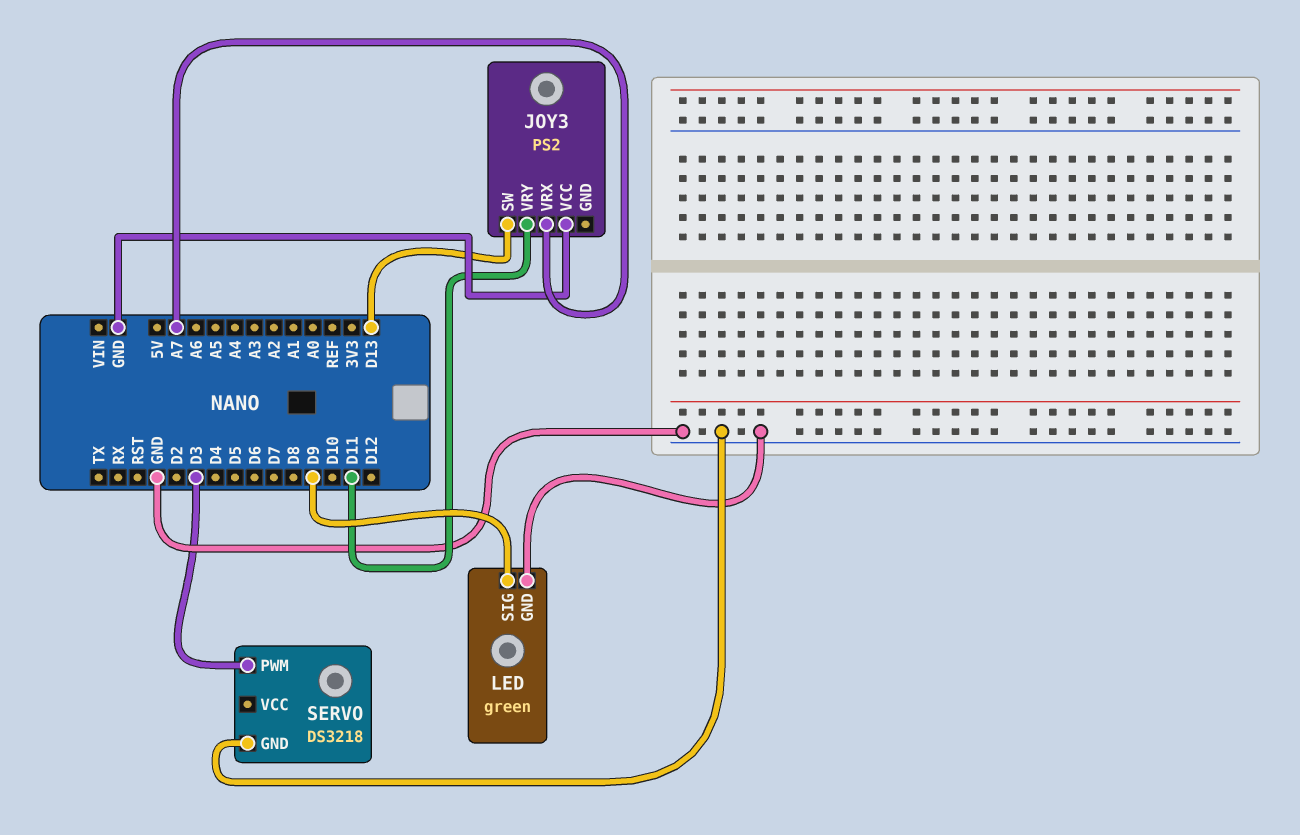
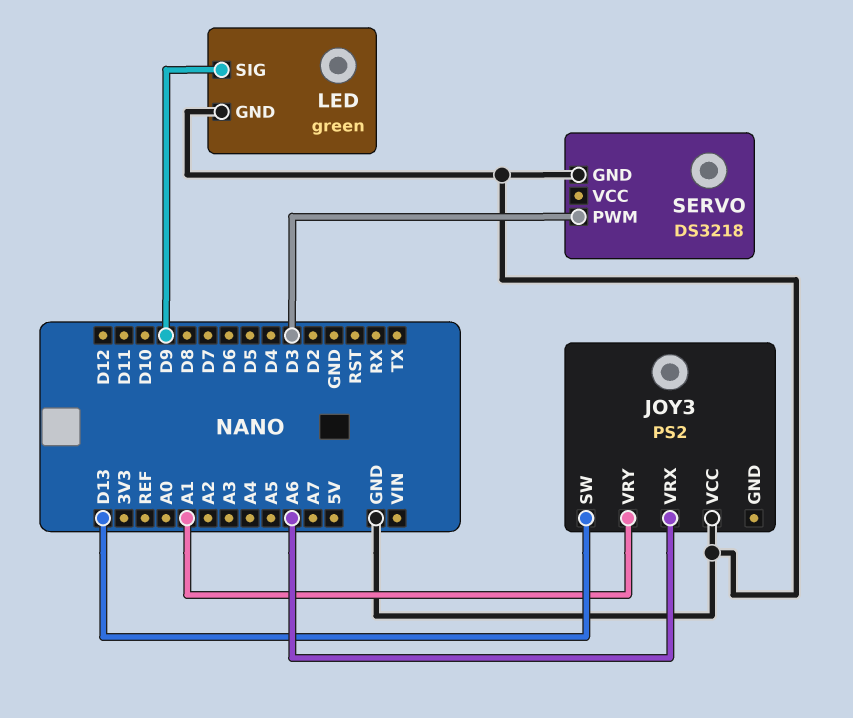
JOY3 pin VRX: A7 -> A6
JOY3 pin VRY: D11 -> A1

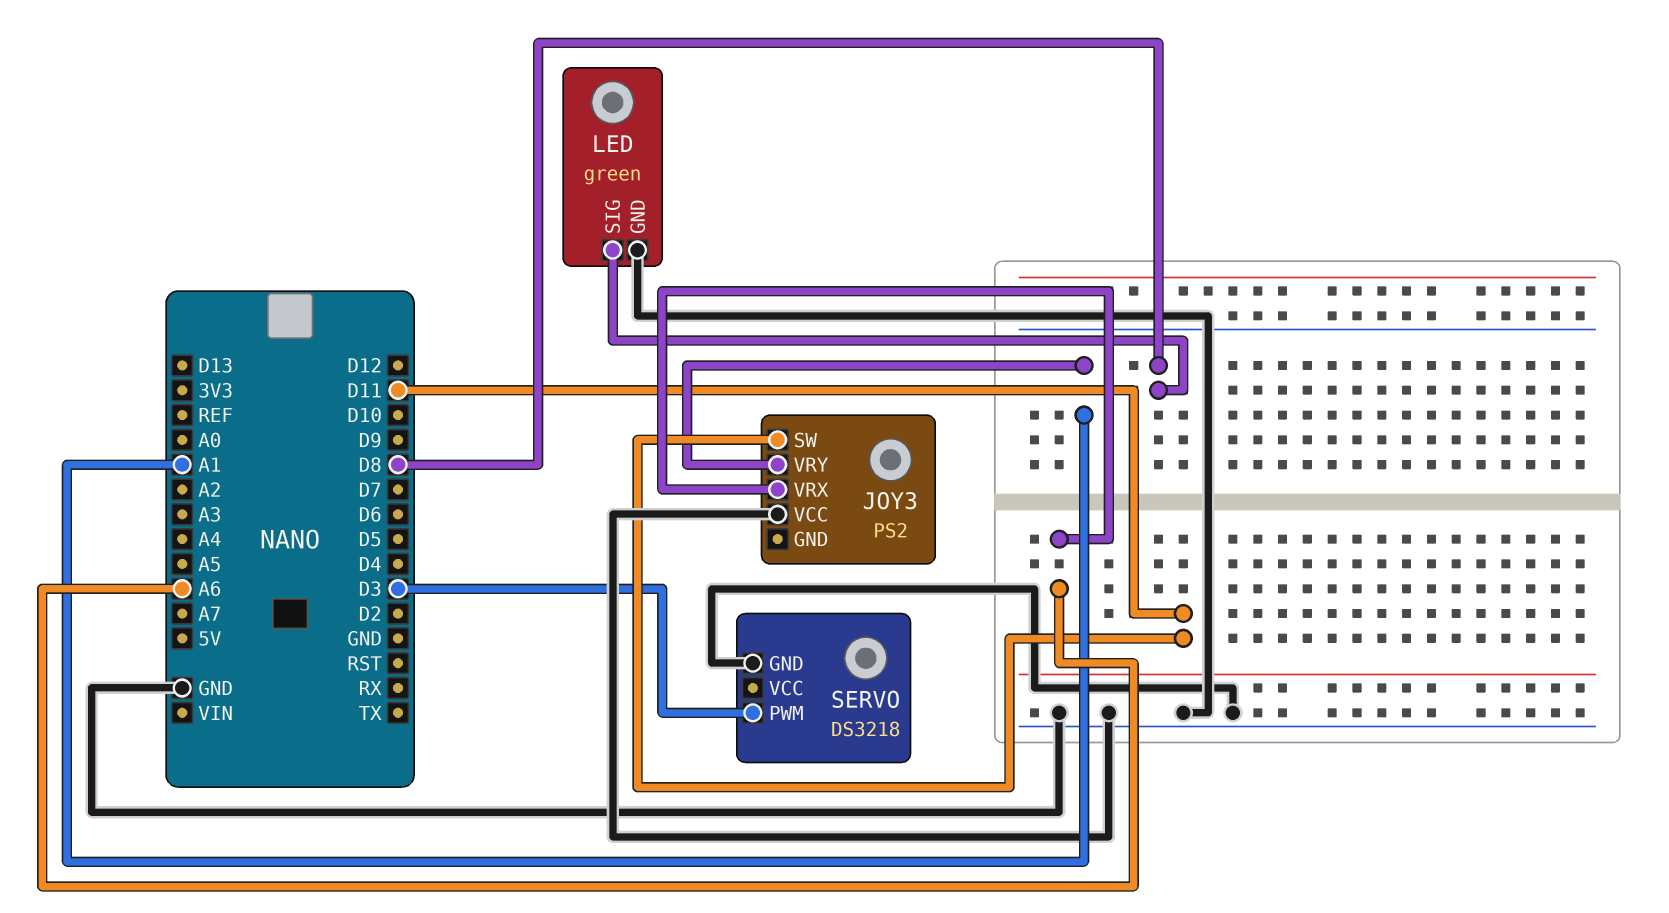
JOY3 pin SW: D13 -> D11
LED pin SIG: D9 -> D8

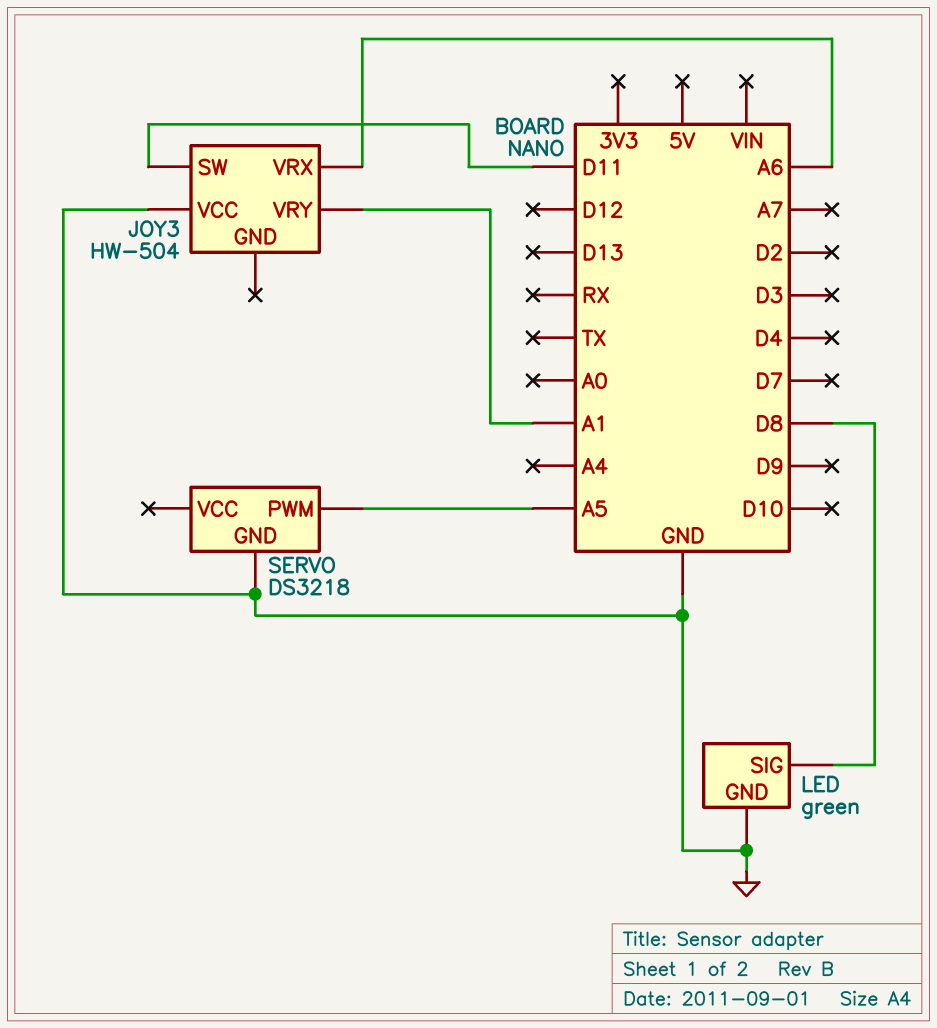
JOY3: PS2 -> HW-504
SERVO pin PWM: D3 -> A5

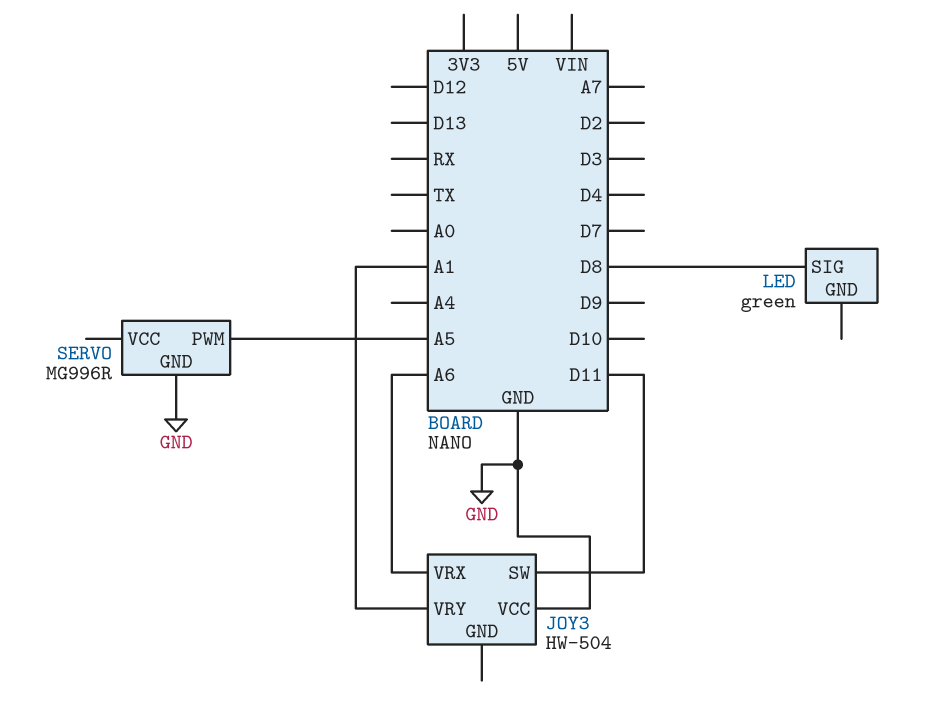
LED pin GND: GND -> none
SERVO: DS3218 -> MG996R

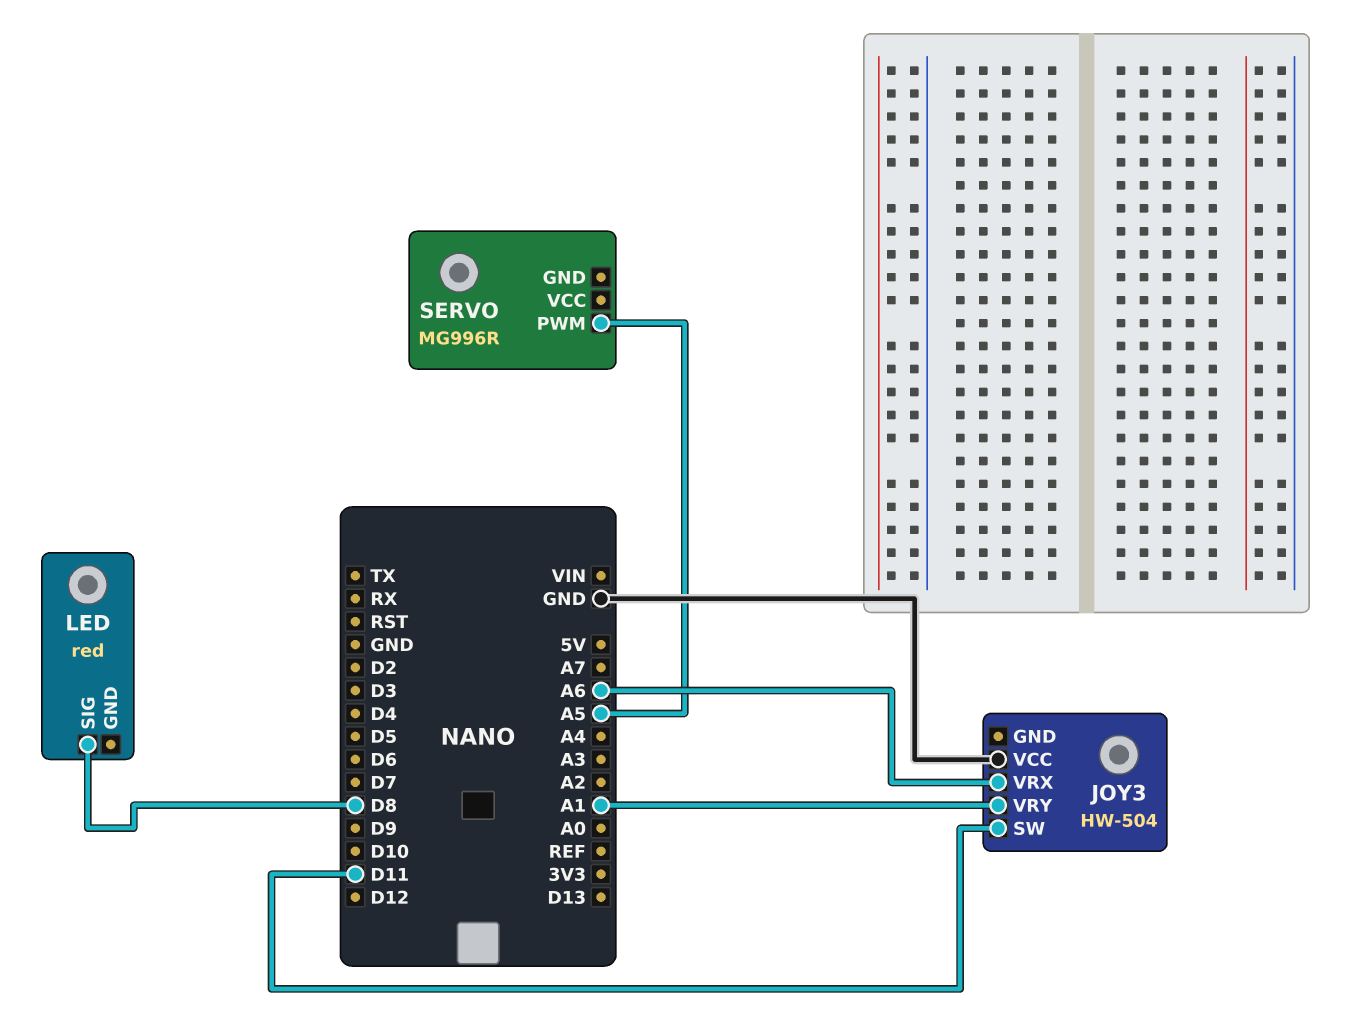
LED: green -> red
SERVO pin GND: GND -> none

